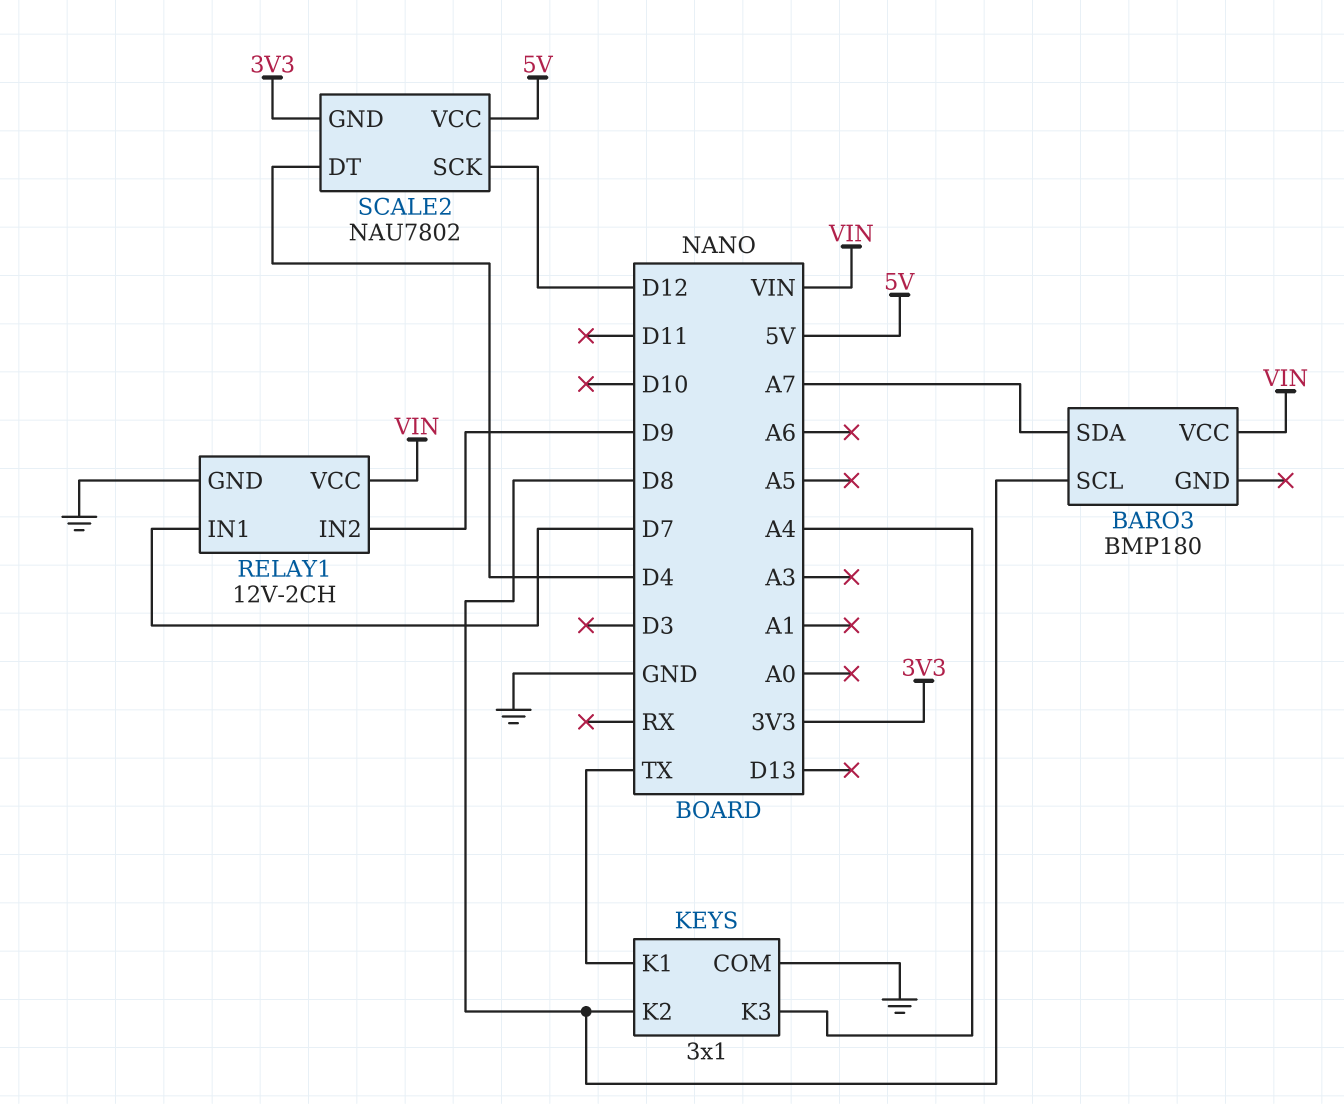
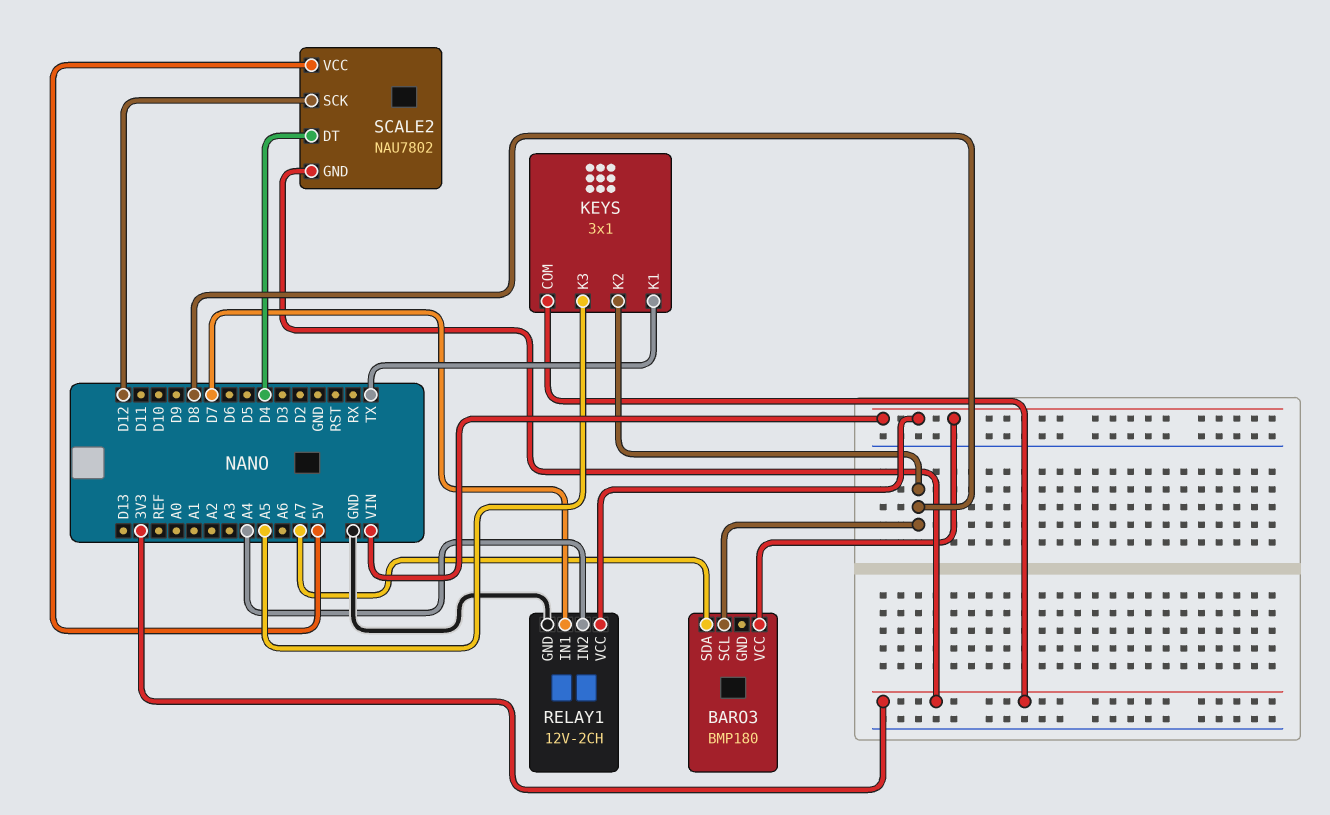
KEYS pin COM: GND -> 3V3
KEYS pin K3: A4 -> A5
RELAY1 pin IN2: D9 -> A4

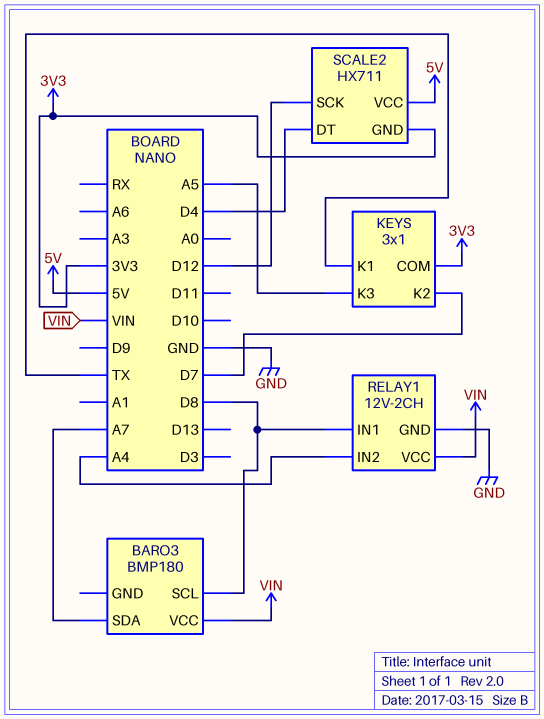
KEYS pin K2: D8 -> D7
RELAY1 pin IN1: D7 -> D8
SCALE2: NAU7802 -> HX711

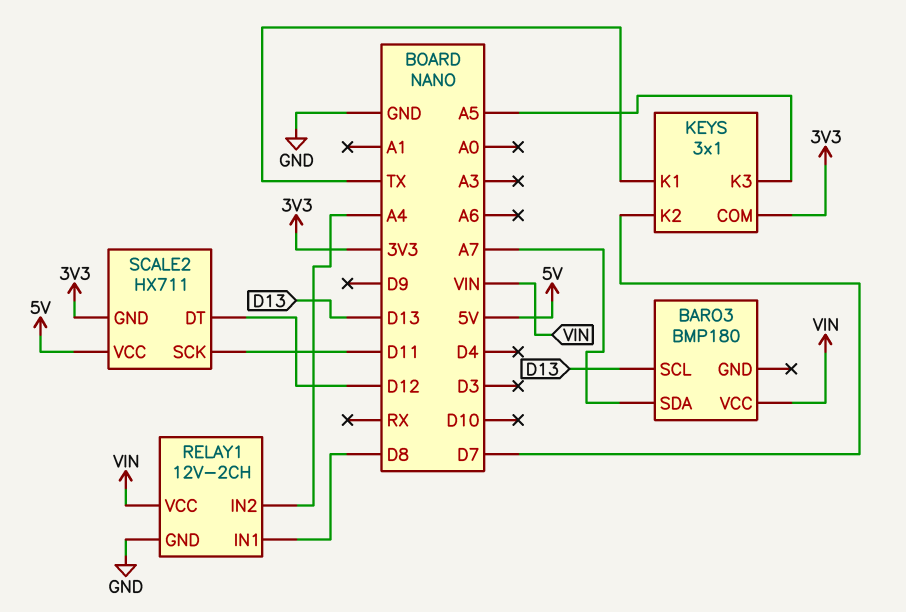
BARO3 pin SCL: D8 -> D13
SCALE2 pin DT: D4 -> D12
SCALE2 pin SCK: D12 -> D11

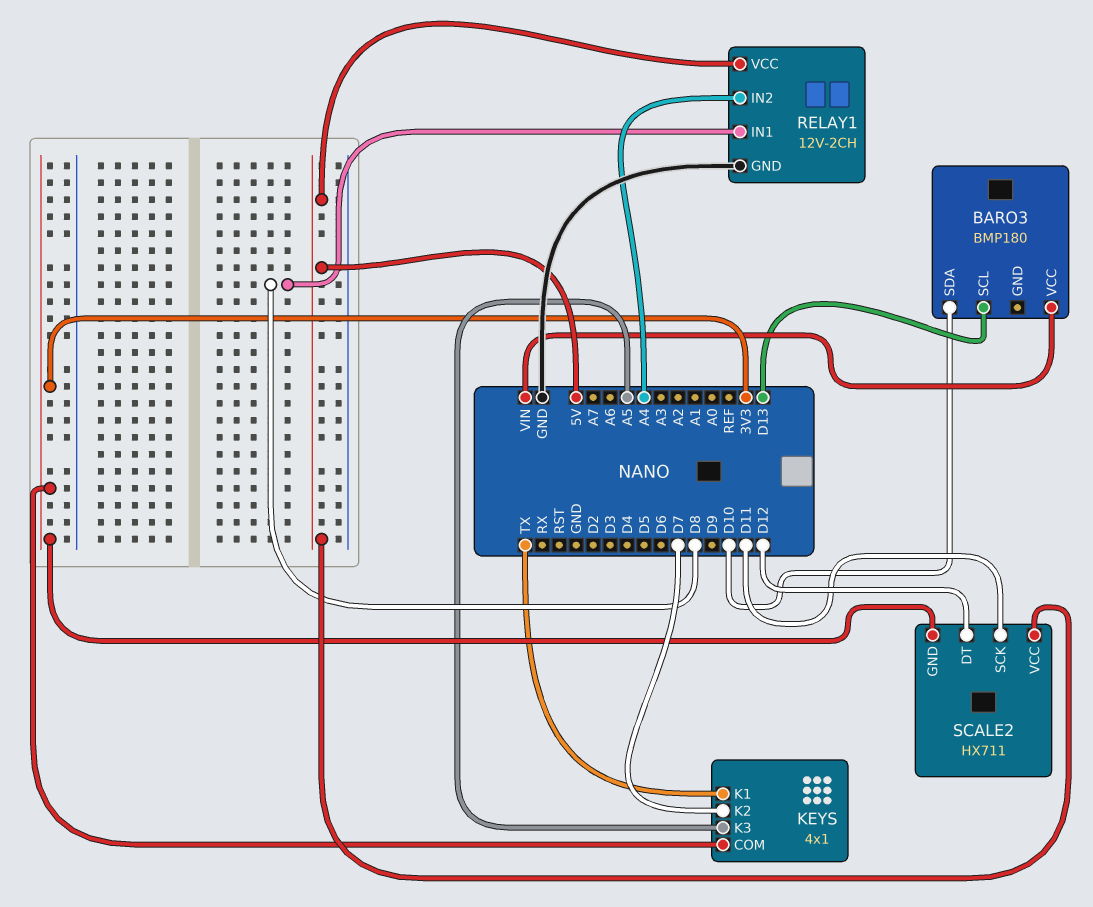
BARO3 pin SDA: A7 -> D10
KEYS: 3x1 -> 4x1
RELAY1 pin VCC: VIN -> 5V

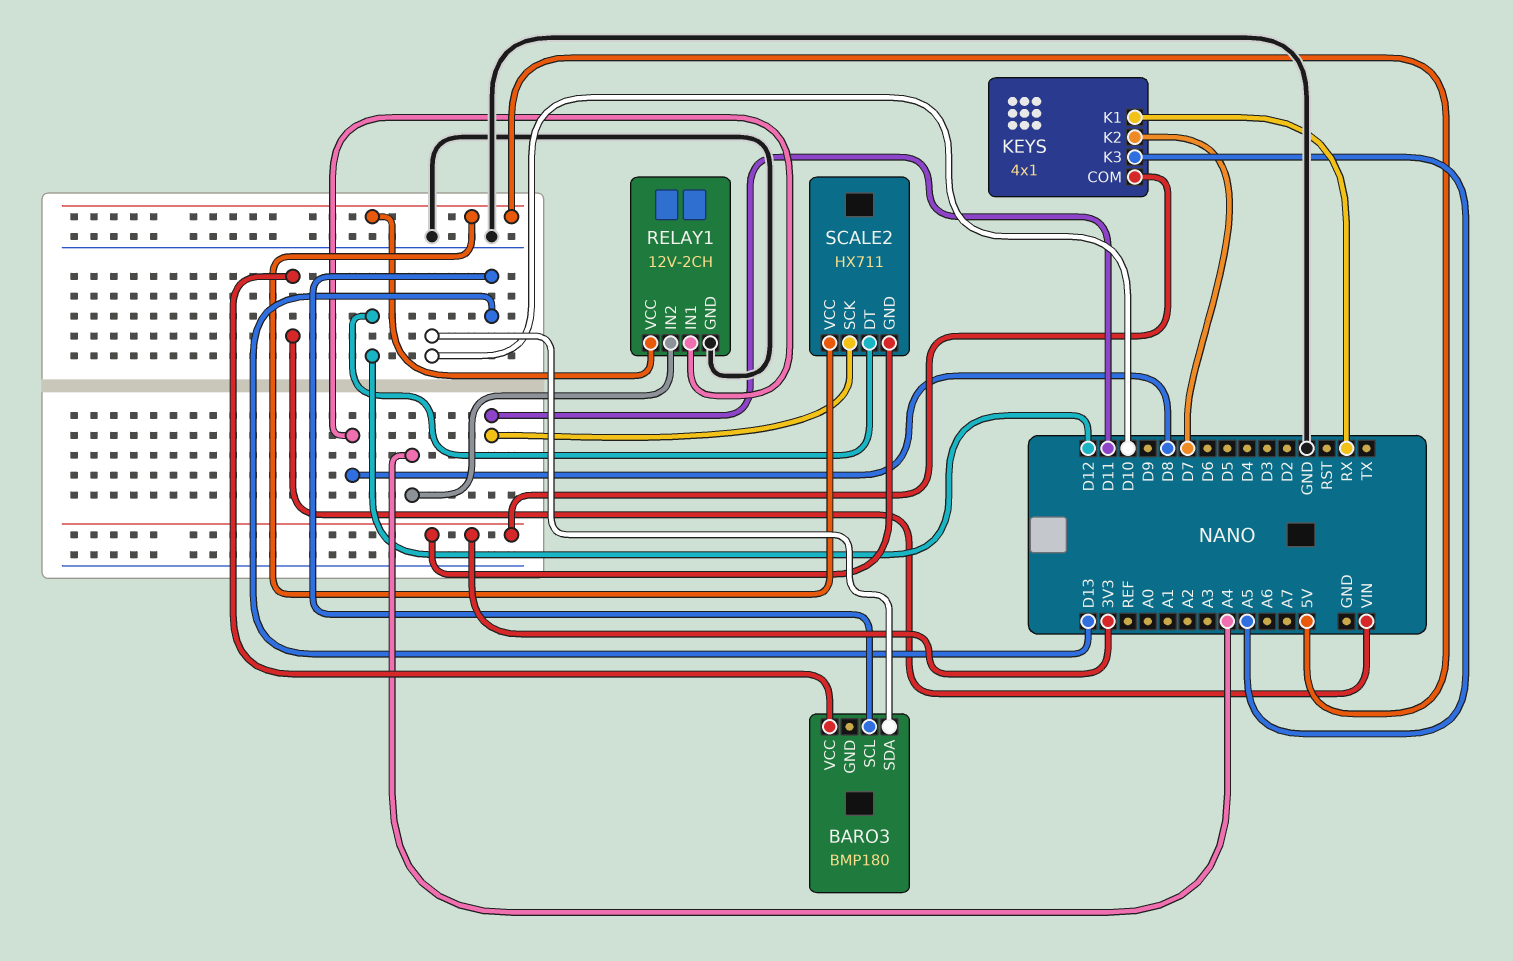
KEYS pin K1: TX -> RX

